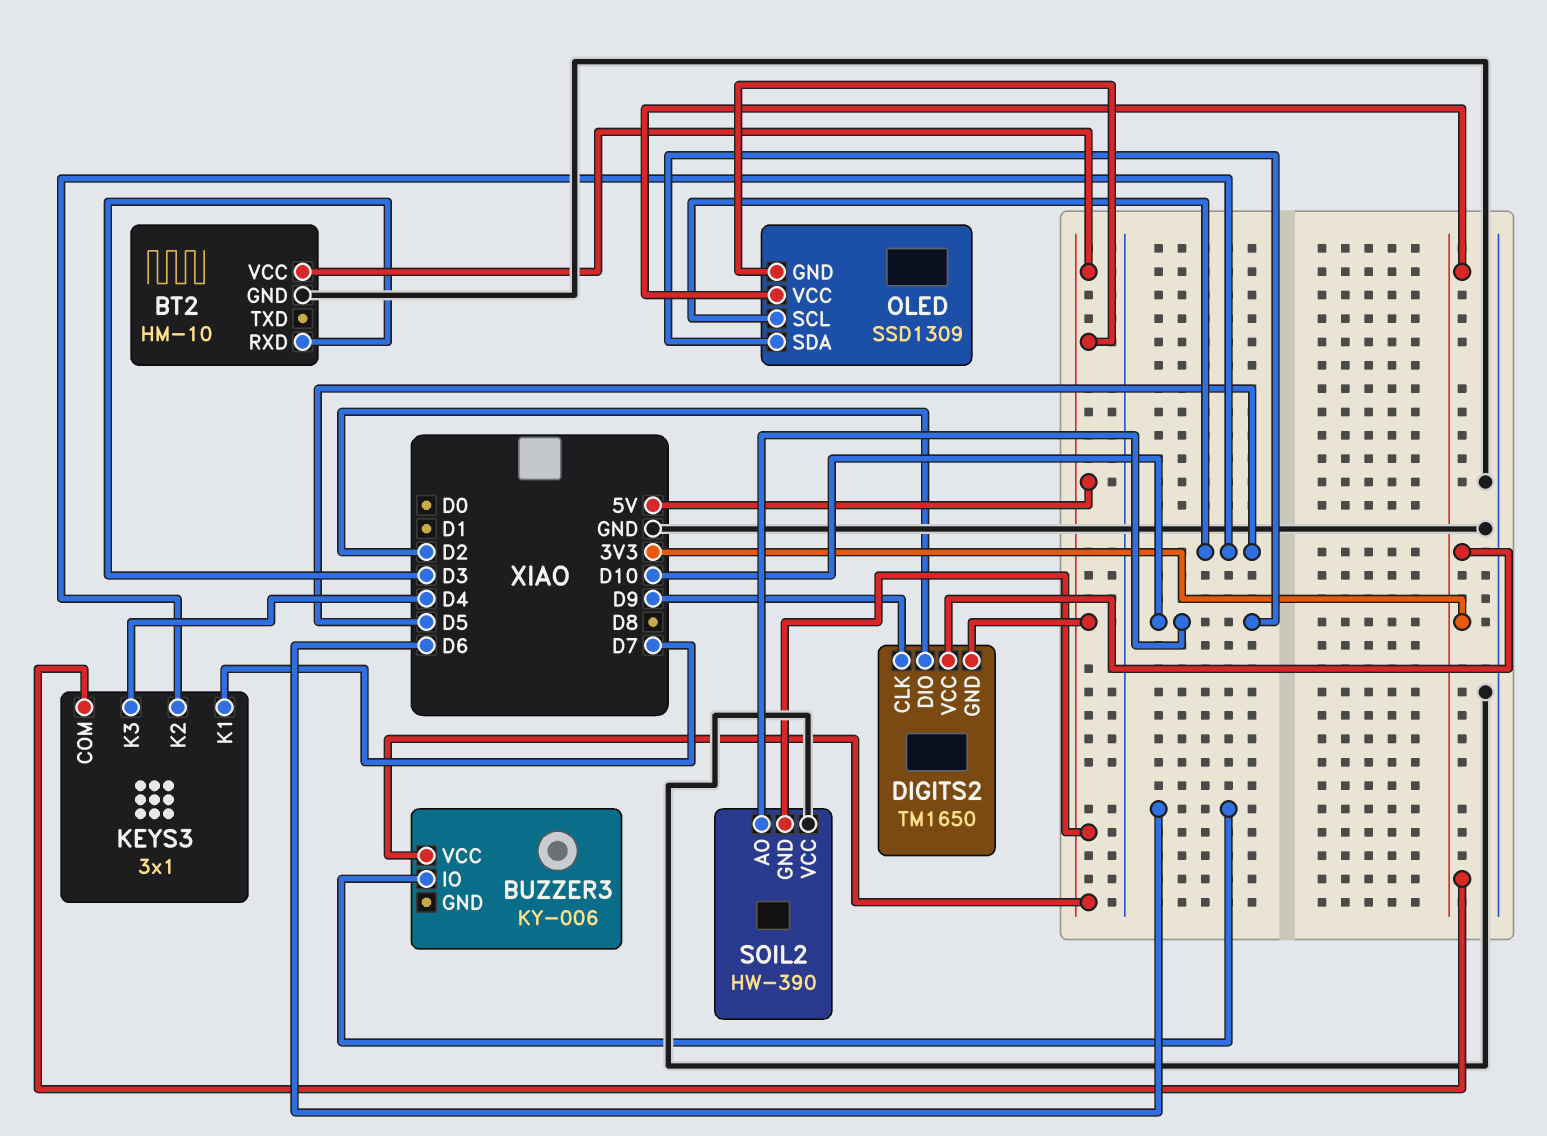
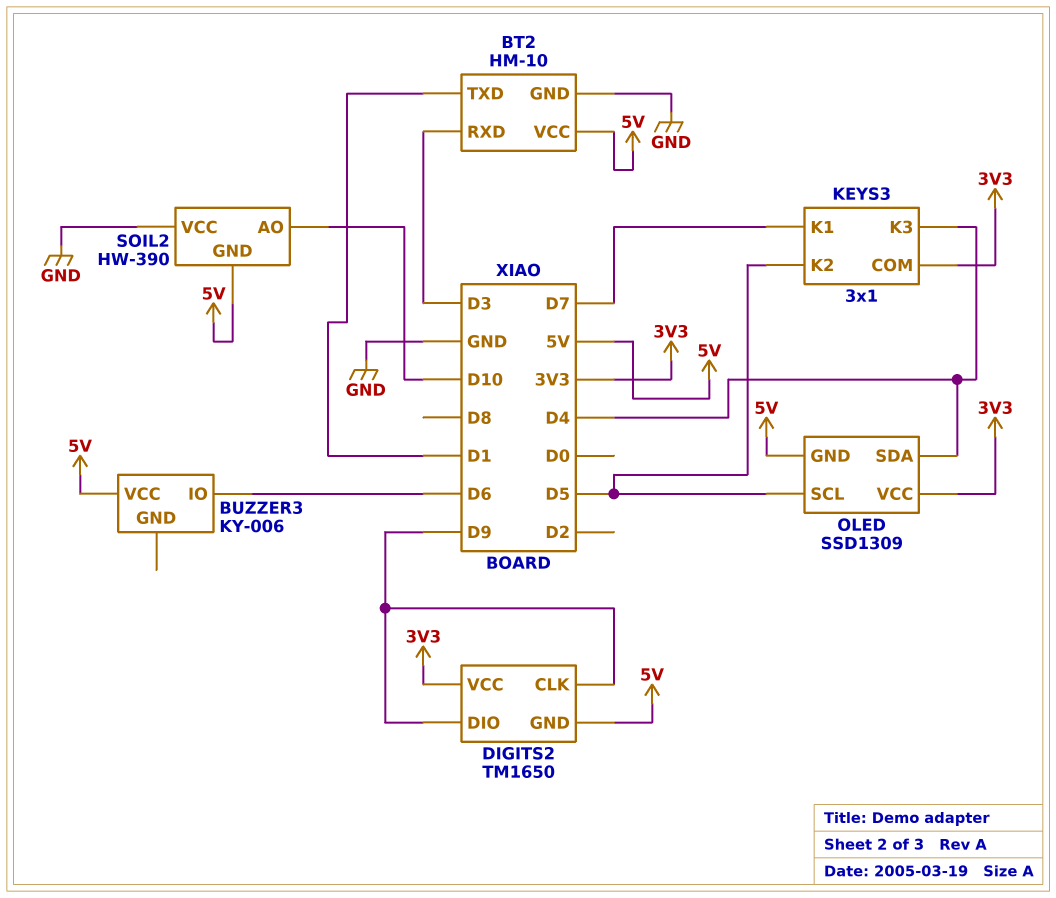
BT2 pin TXD: none -> D1
DIGITS2 pin DIO: D2 -> D9
OLED pin SDA: D10 -> D4

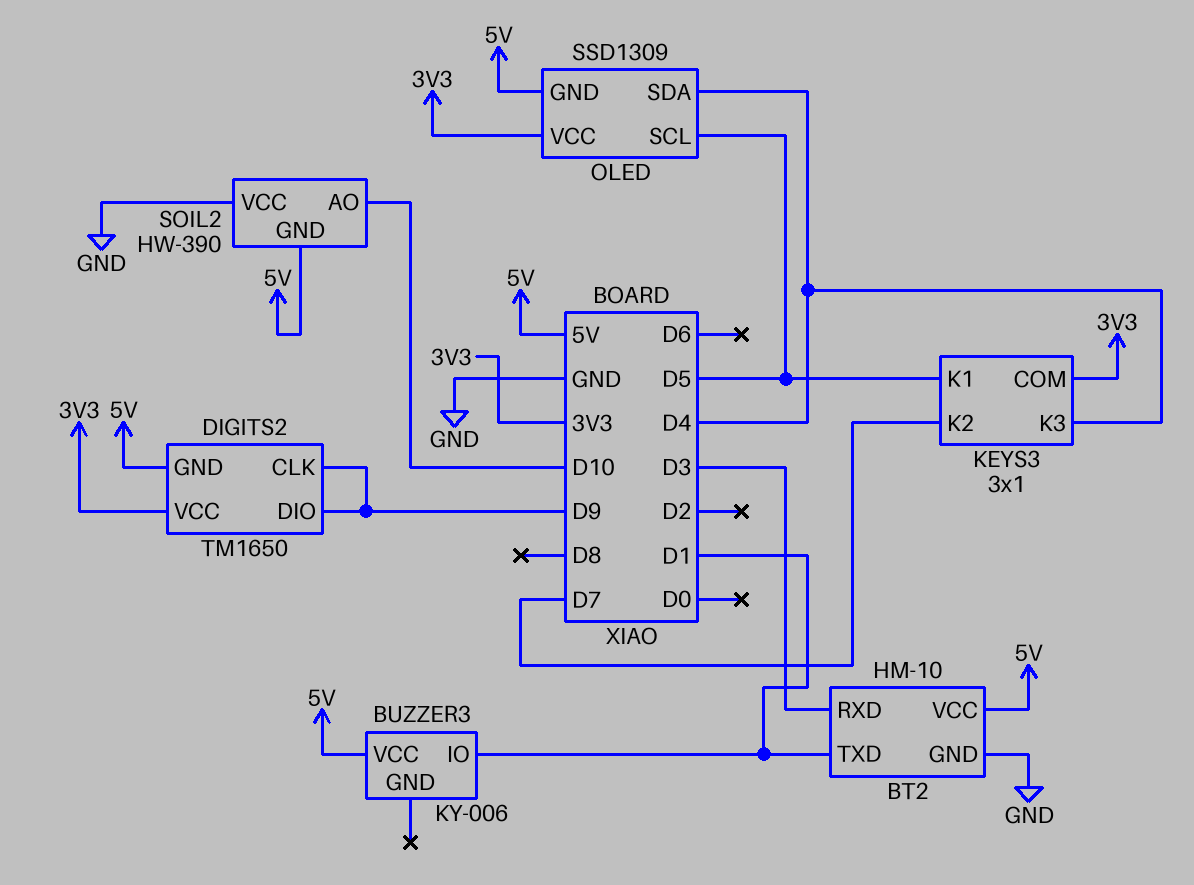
BUZZER3 pin IO: D6 -> D1
KEYS3 pin K1: D7 -> D5
KEYS3 pin K2: D5 -> D7

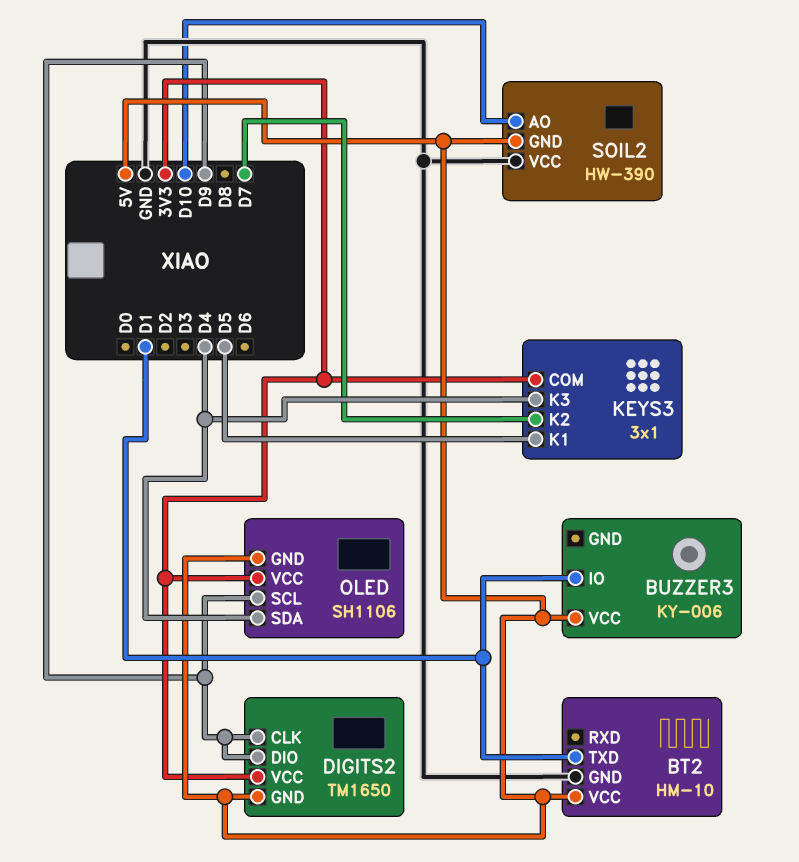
BT2 pin RXD: D3 -> none
OLED: SSD1309 -> SH1106
OLED pin SCL: D5 -> D9

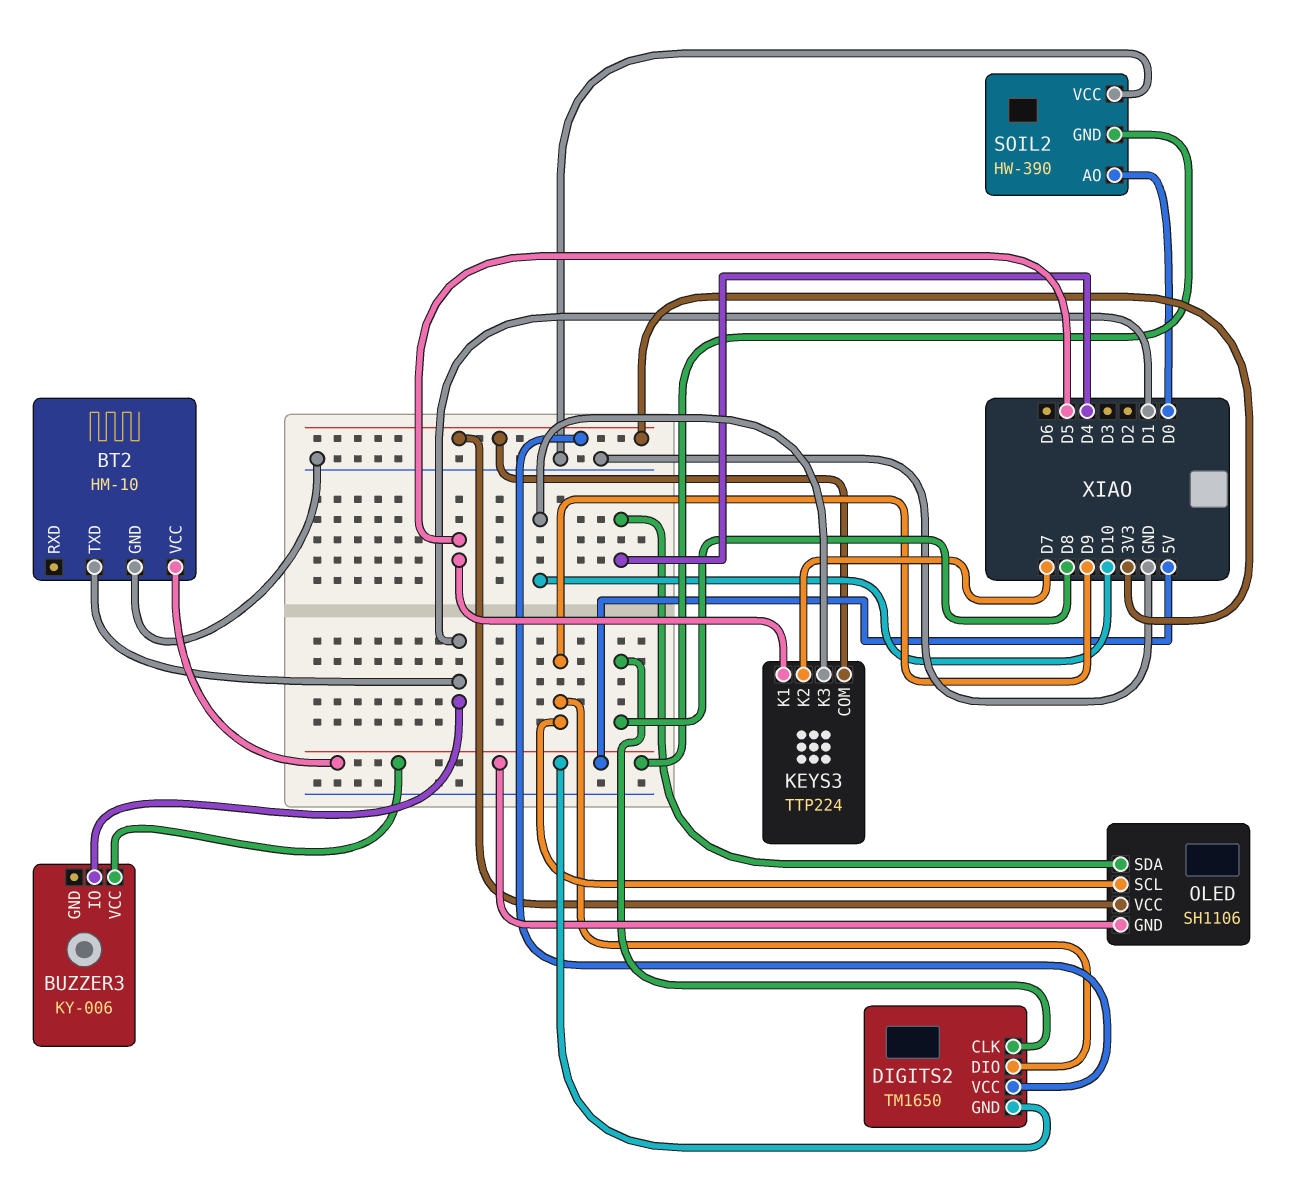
DIGITS2 pin CLK: D9 -> D8
KEYS3: 3x1 -> TTP224
KEYS3 pin K3: D4 -> D10
SOIL2 pin AO: D10 -> D0

